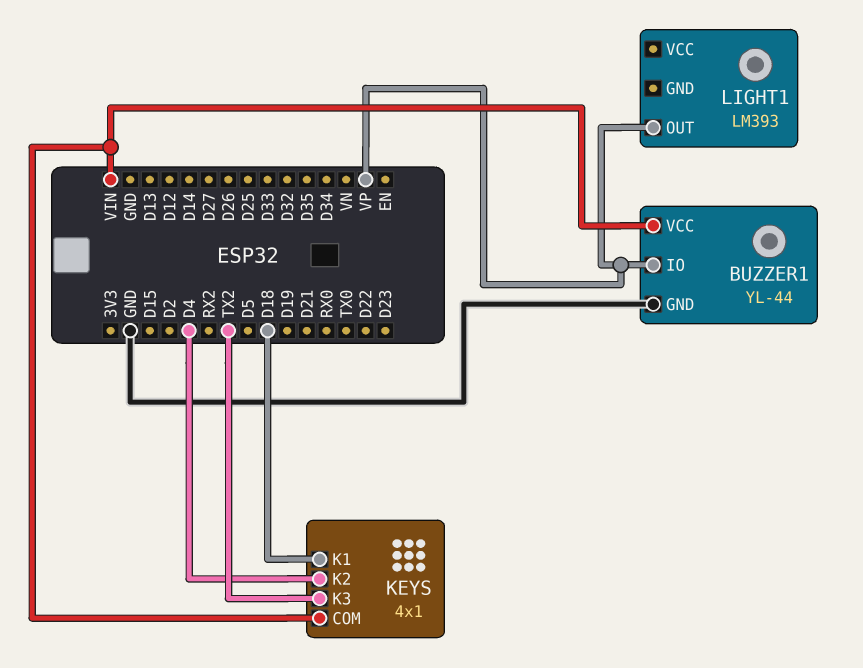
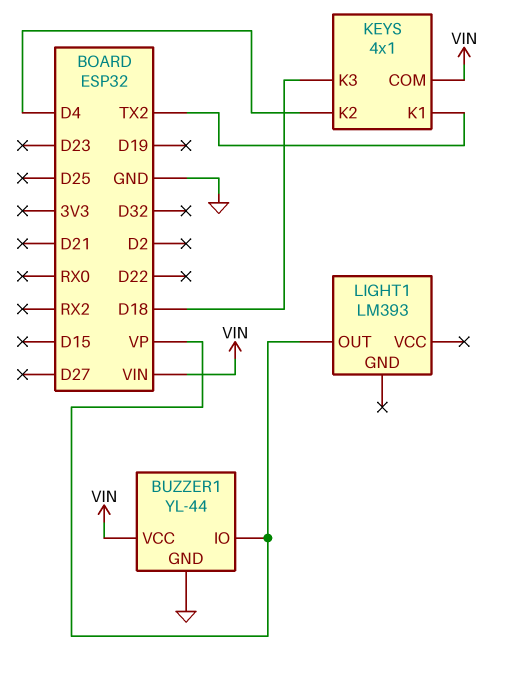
KEYS pin K1: D18 -> TX2
KEYS pin K3: TX2 -> D18

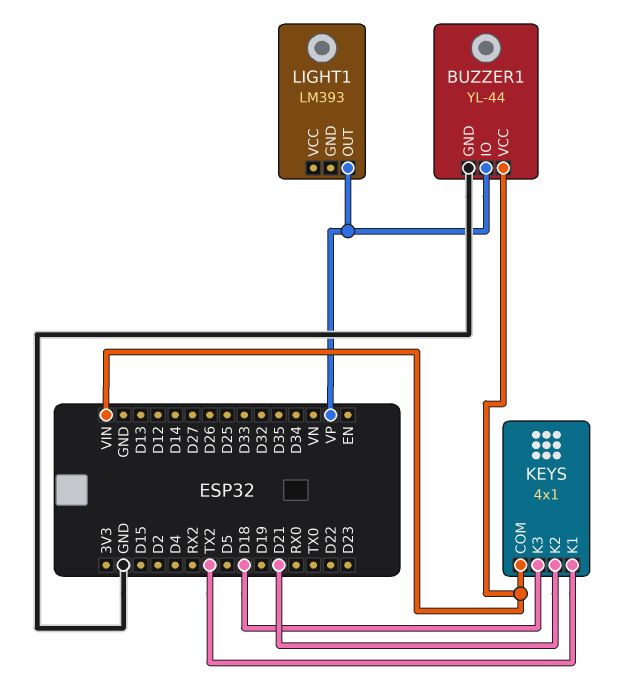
KEYS pin K2: D4 -> D21

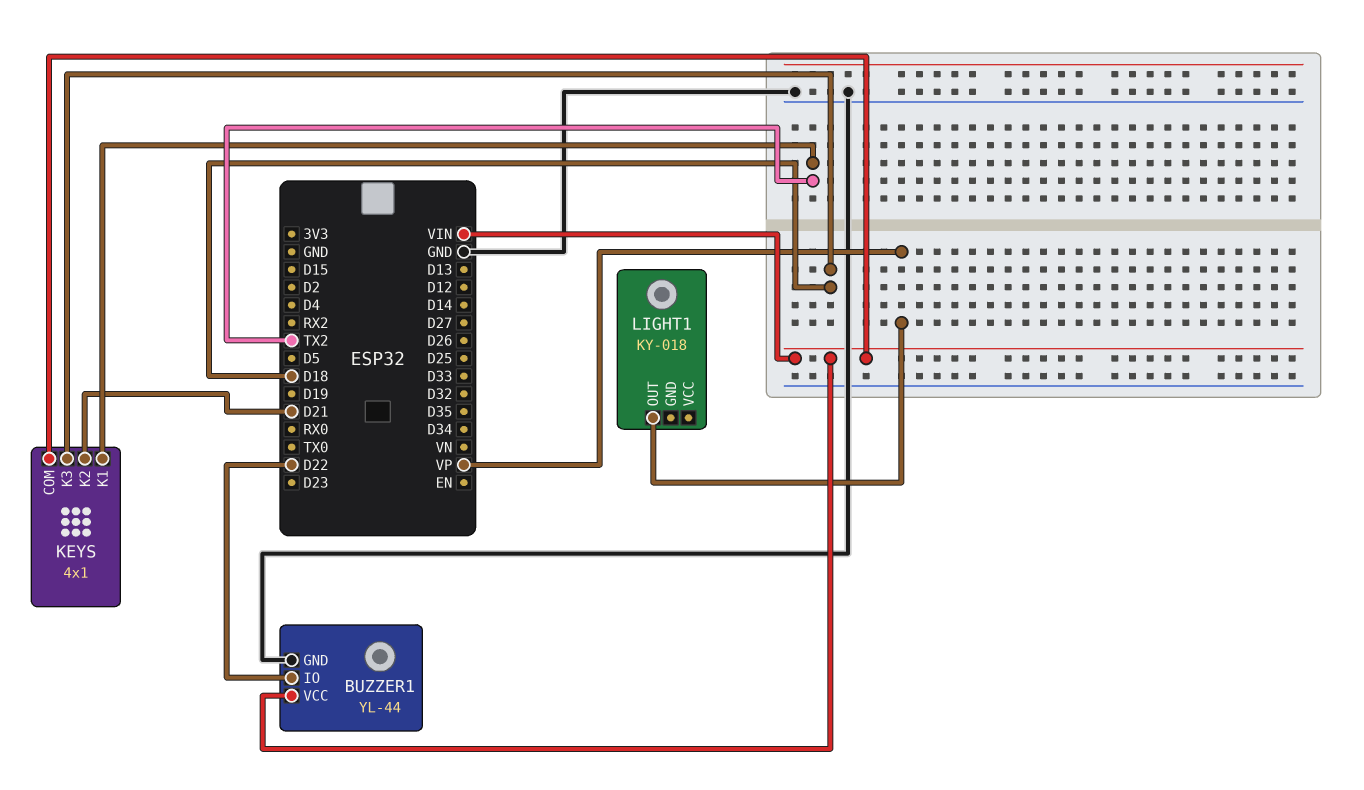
BUZZER1 pin IO: VP -> D22
LIGHT1: LM393 -> KY-018

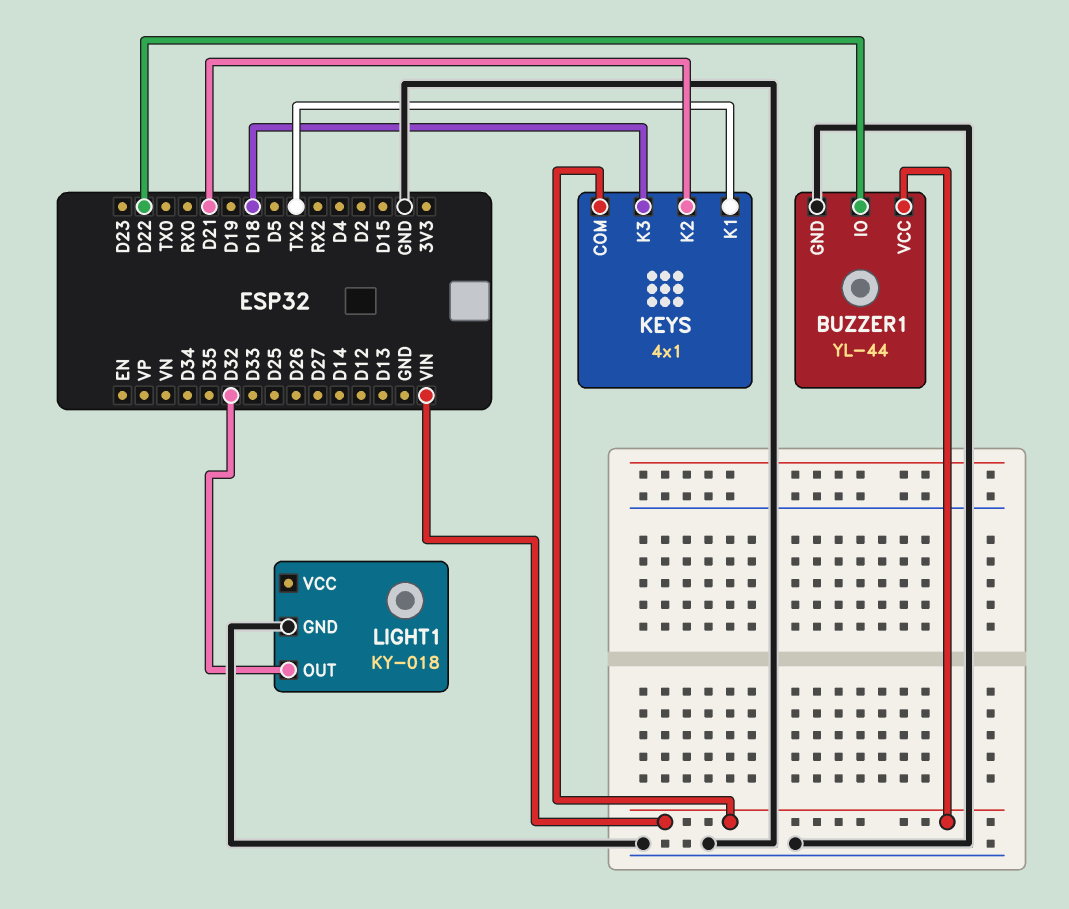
LIGHT1 pin GND: none -> GND
LIGHT1 pin OUT: VP -> D32

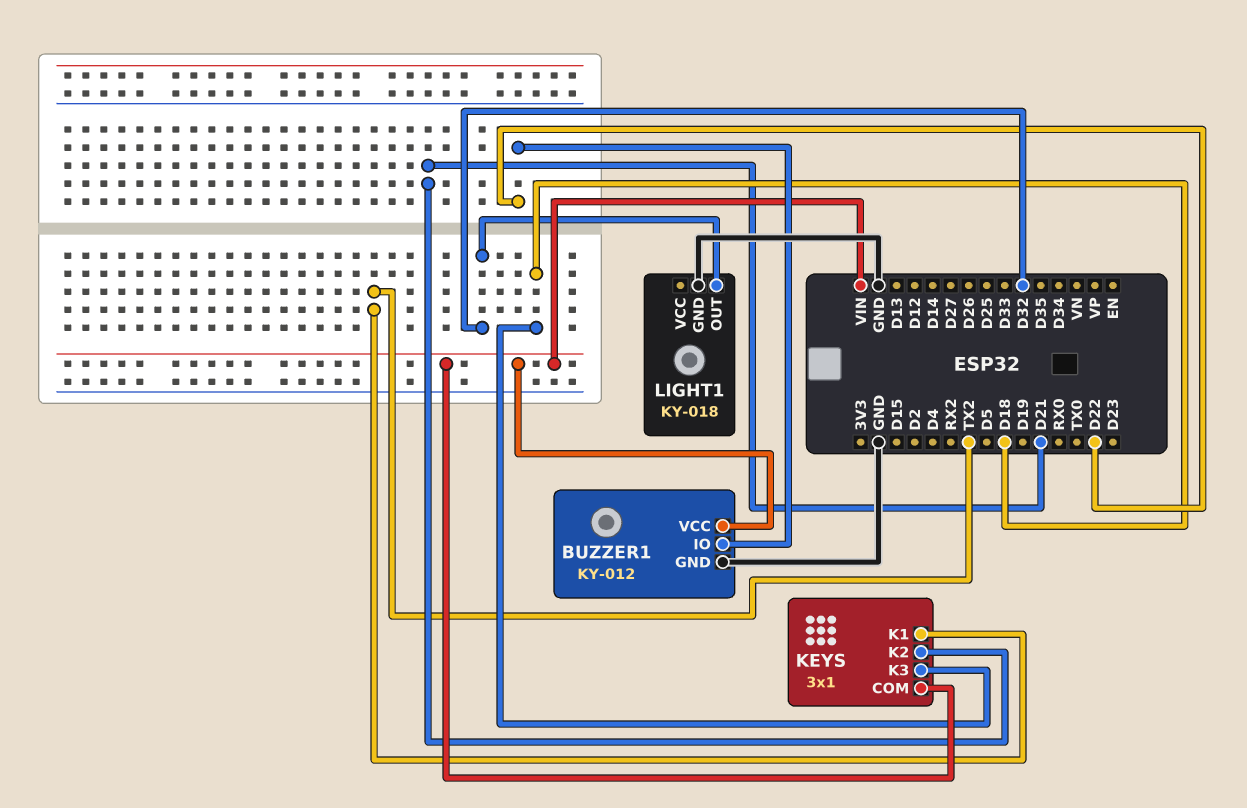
BUZZER1: YL-44 -> KY-012
KEYS: 4x1 -> 3x1

